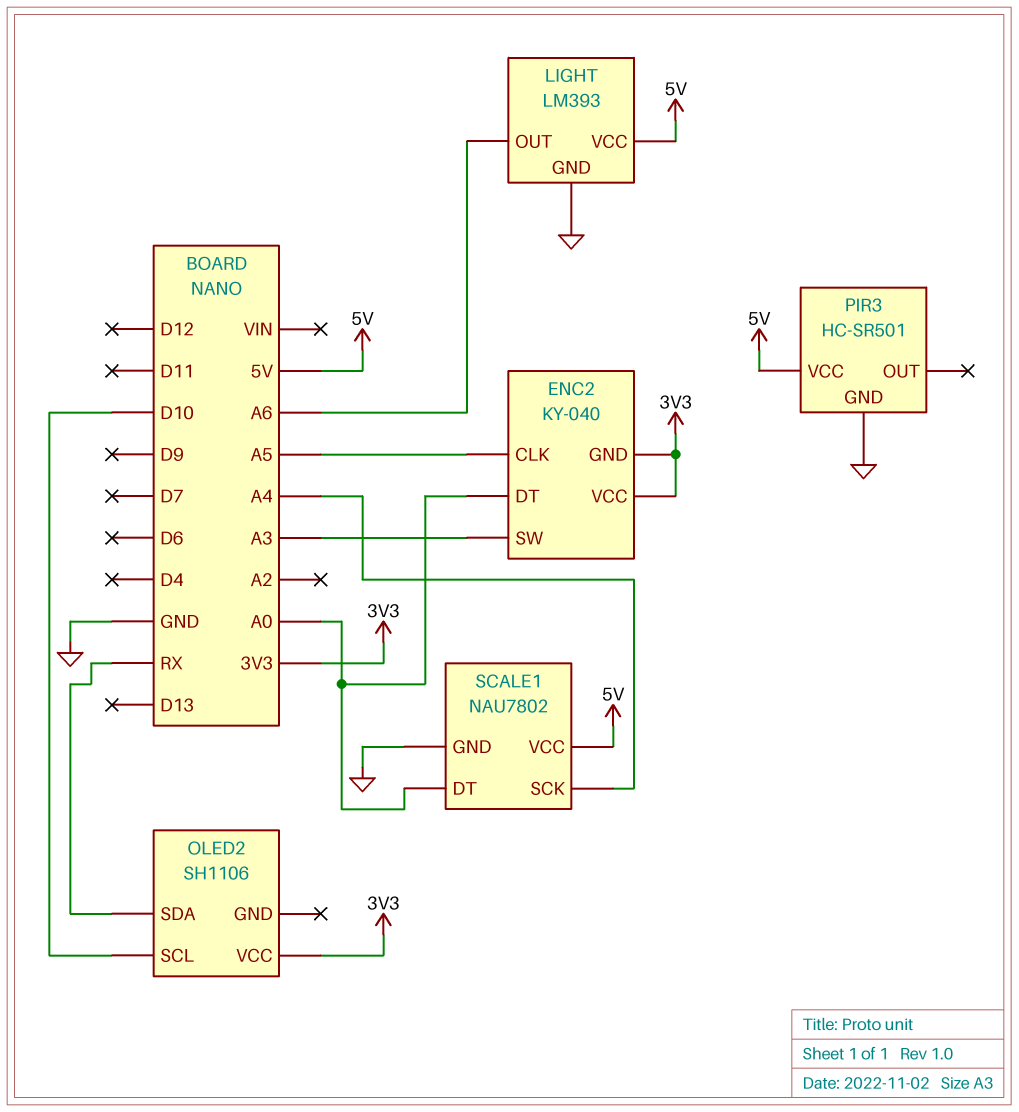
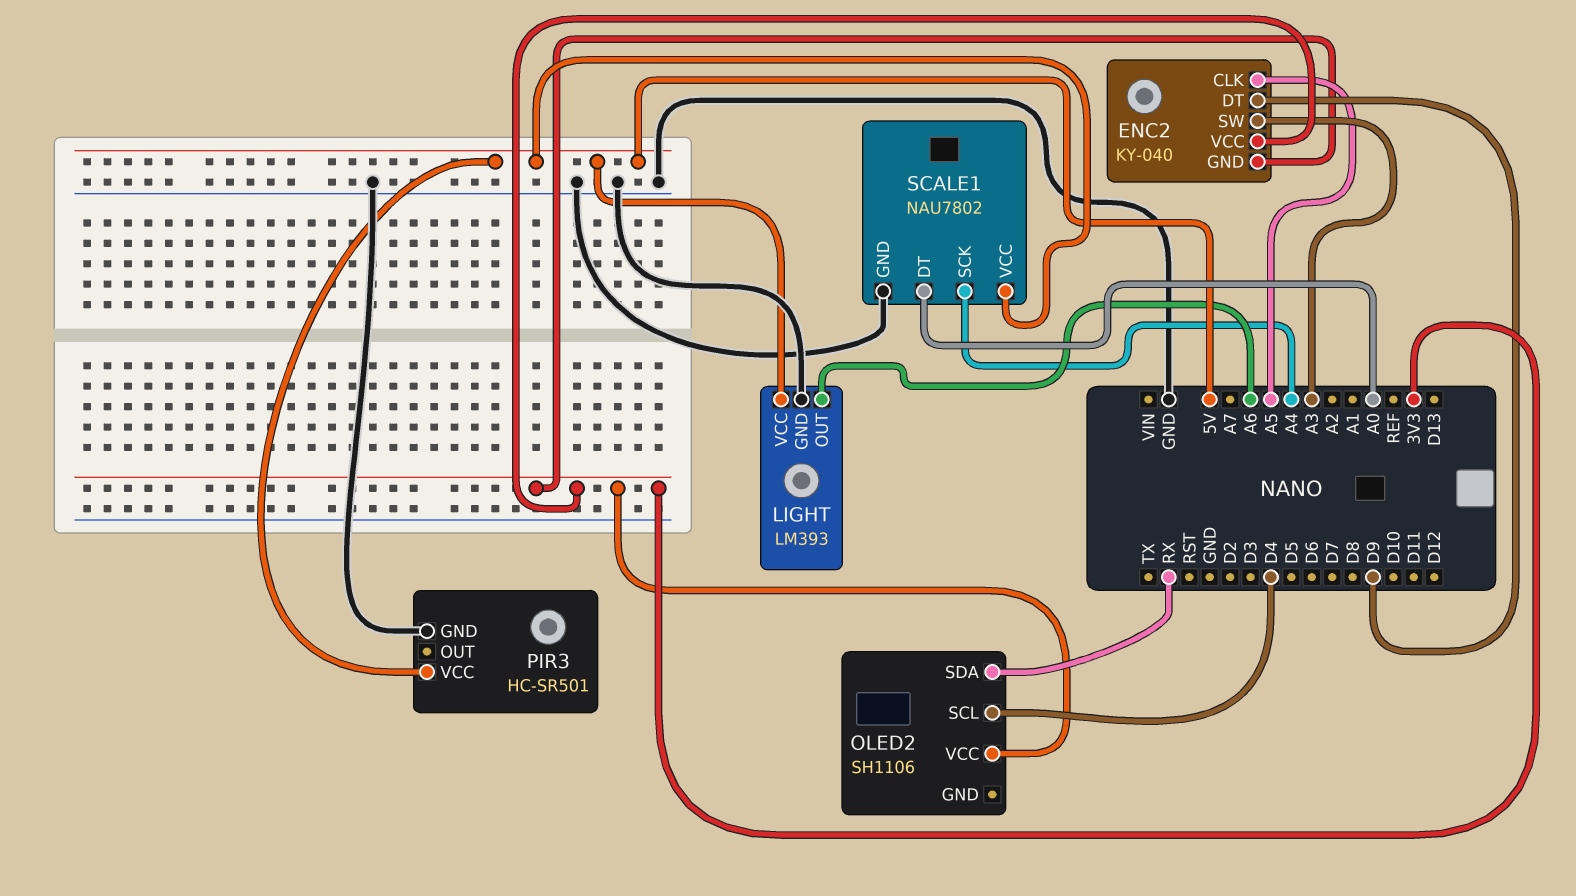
ENC2 pin DT: A0 -> D9
OLED2 pin SCL: D10 -> D4

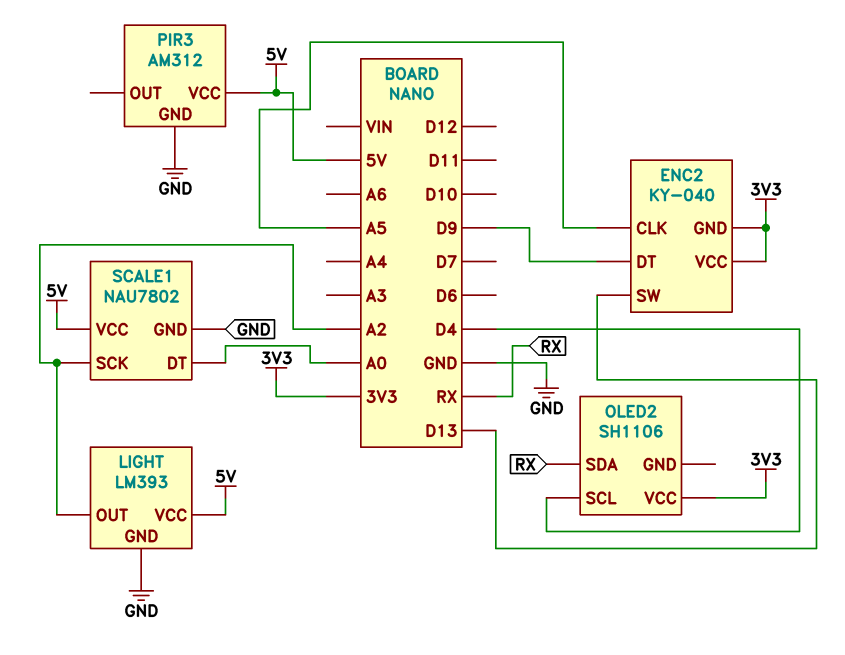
ENC2 pin SW: A3 -> D13
LIGHT pin OUT: A6 -> A2
PIR3: HC-SR501 -> AM312
SCALE1 pin SCK: A4 -> A2

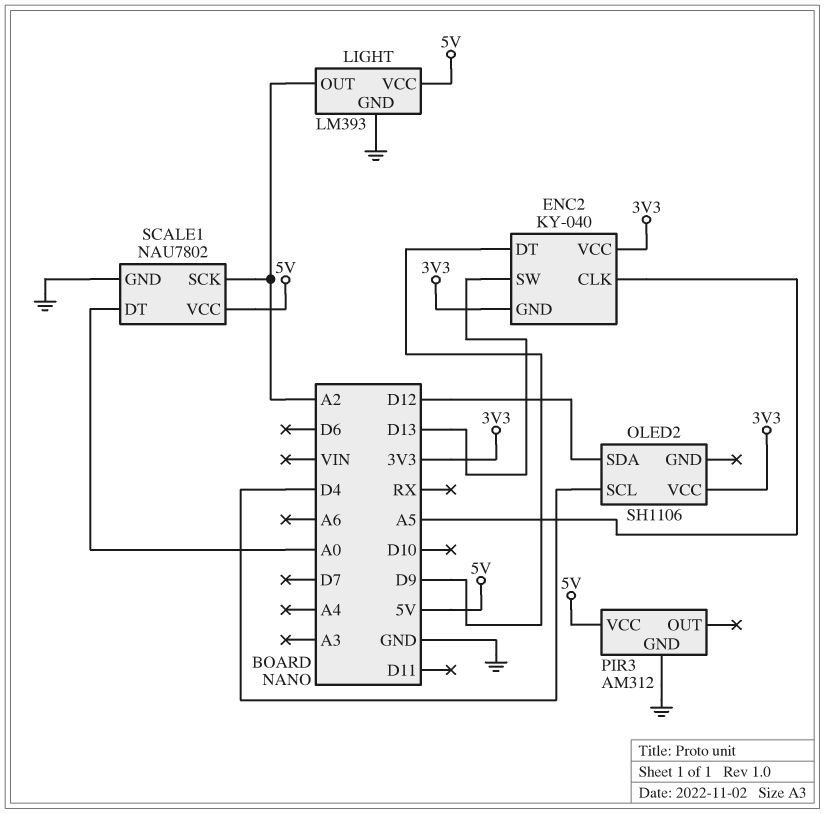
OLED2 pin SDA: RX -> D12

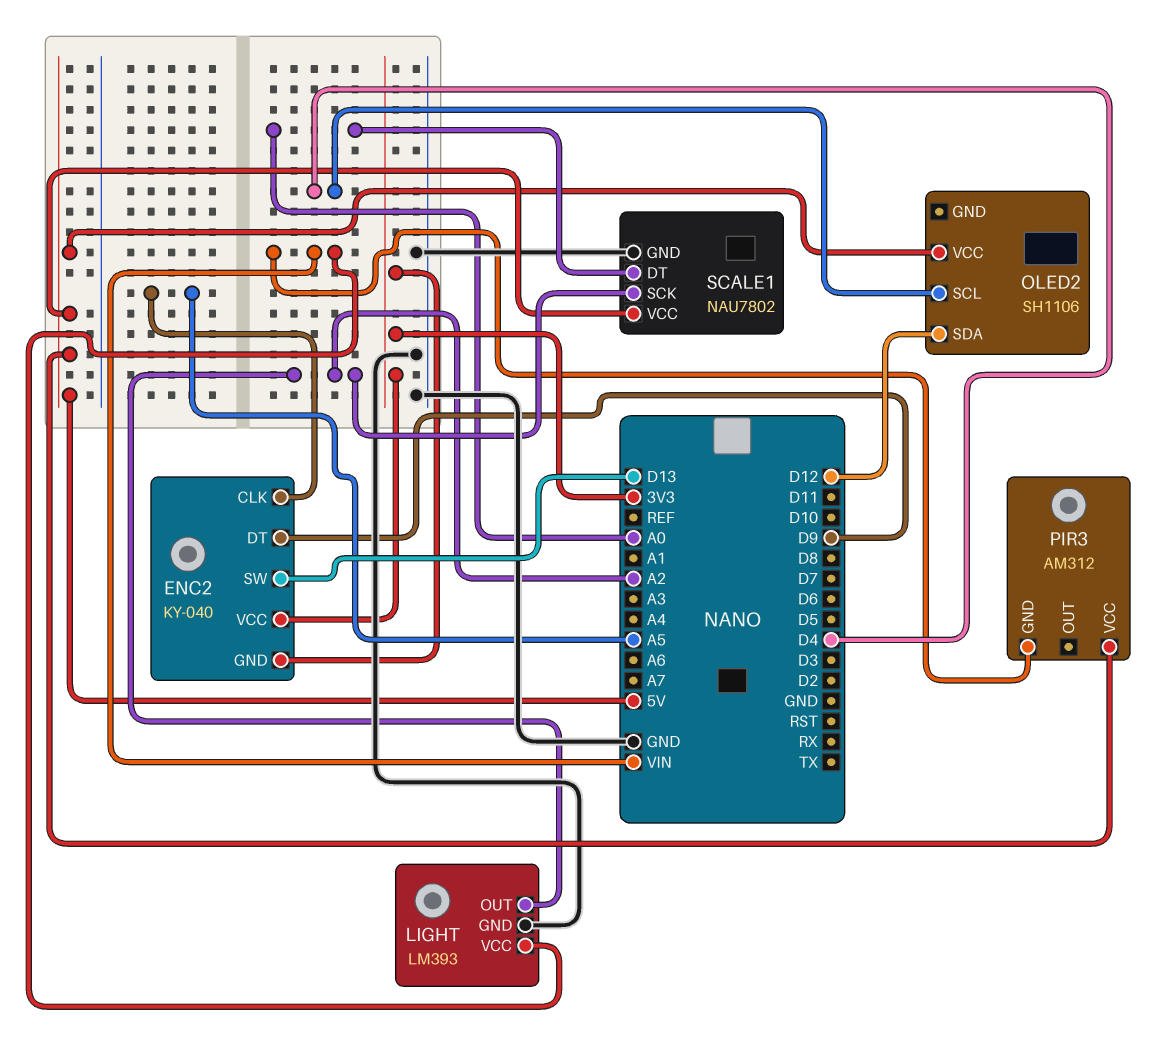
LIGHT pin VCC: 5V -> VIN
OLED2 pin VCC: 3V3 -> 5V
PIR3 pin GND: GND -> VIN

